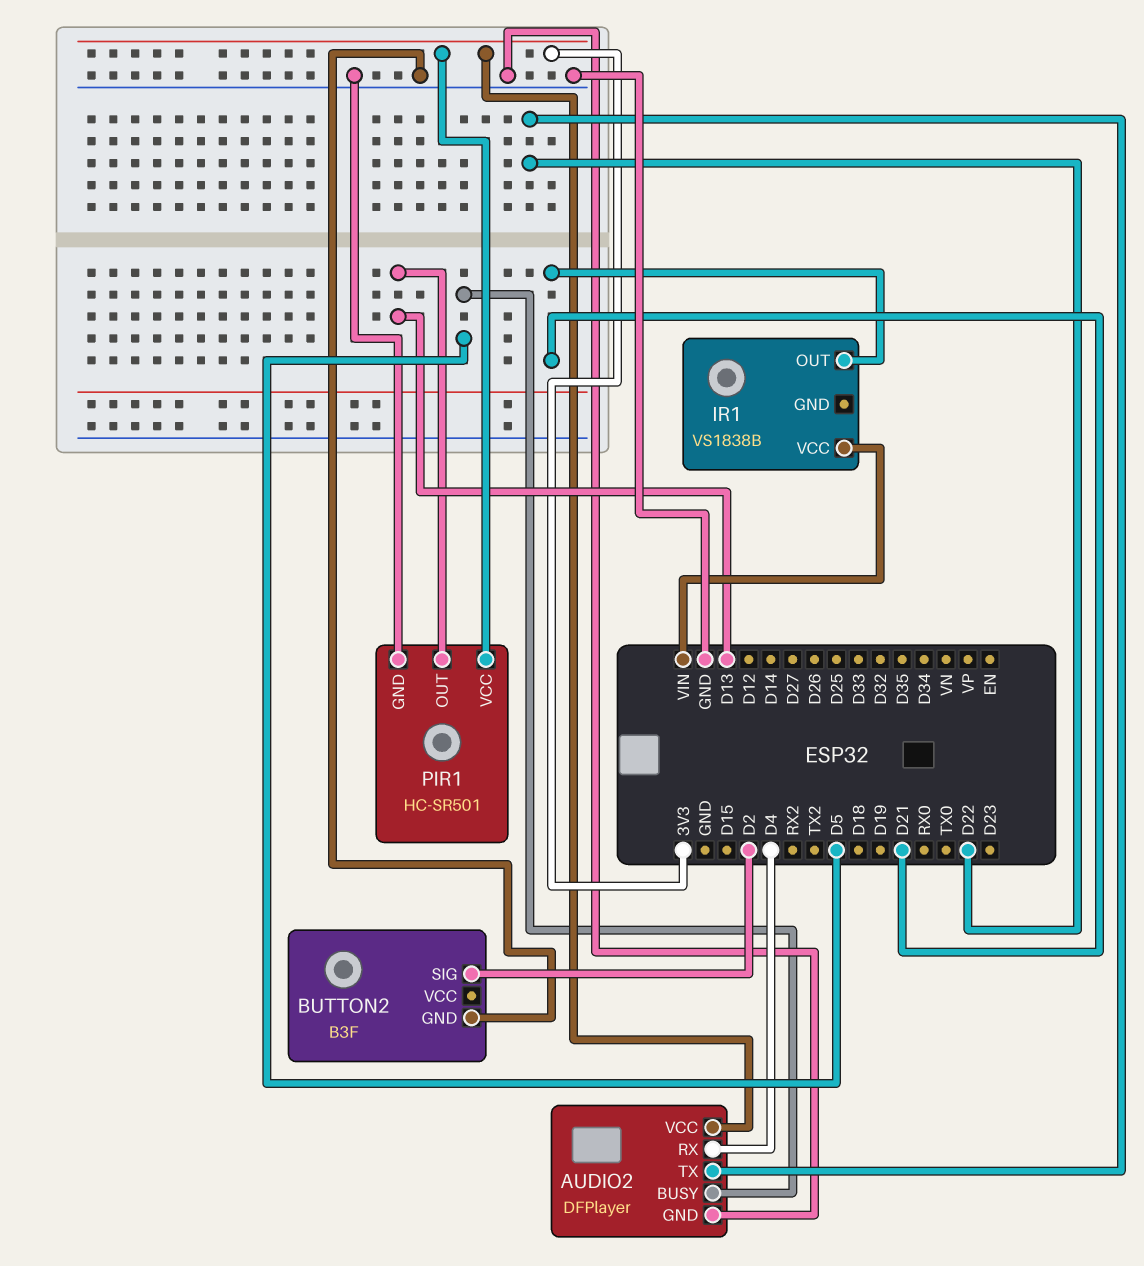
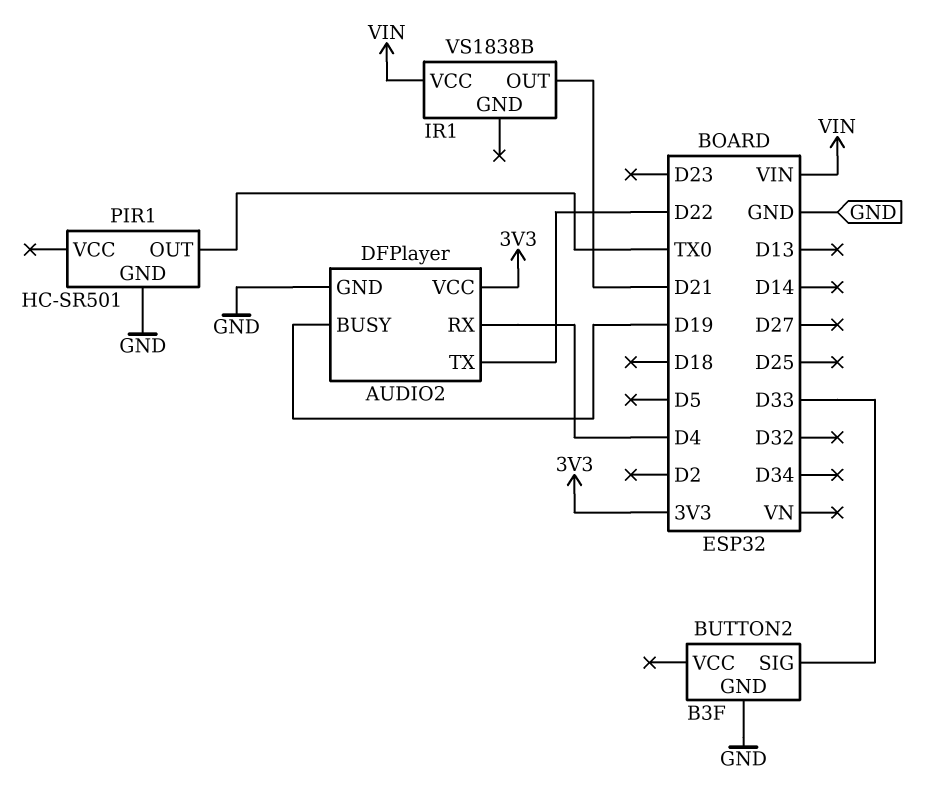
AUDIO2 pin BUSY: D5 -> D19
BUTTON2 pin SIG: D2 -> D33
PIR1 pin OUT: D13 -> TX0
PIR1 pin VCC: 3V3 -> none

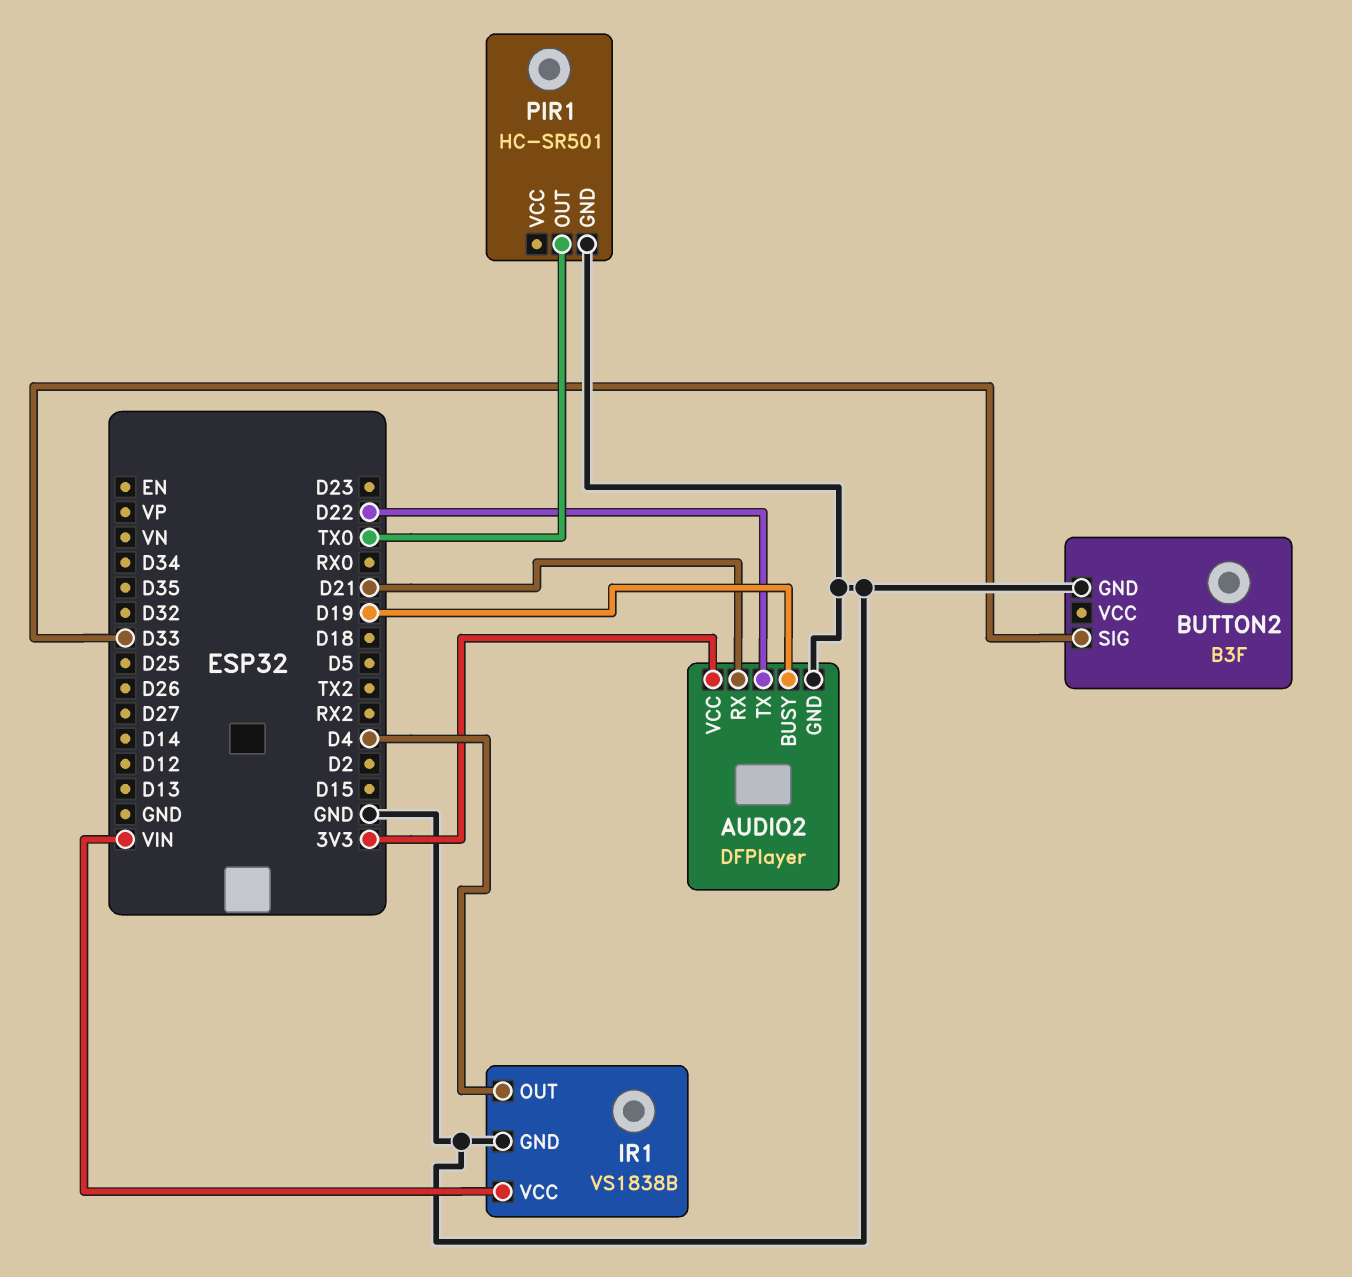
AUDIO2 pin RX: D4 -> D21
IR1 pin GND: none -> GND
IR1 pin OUT: D21 -> D4

